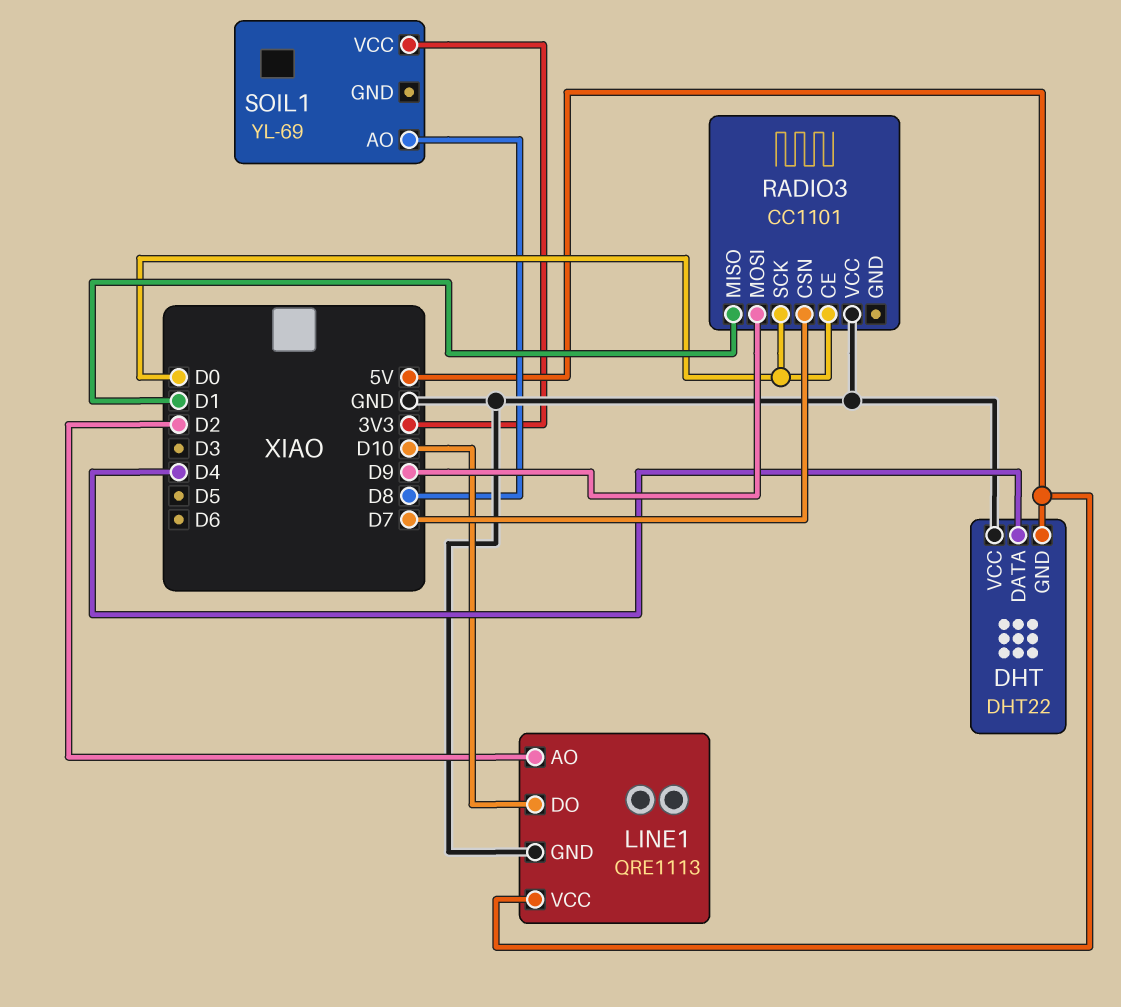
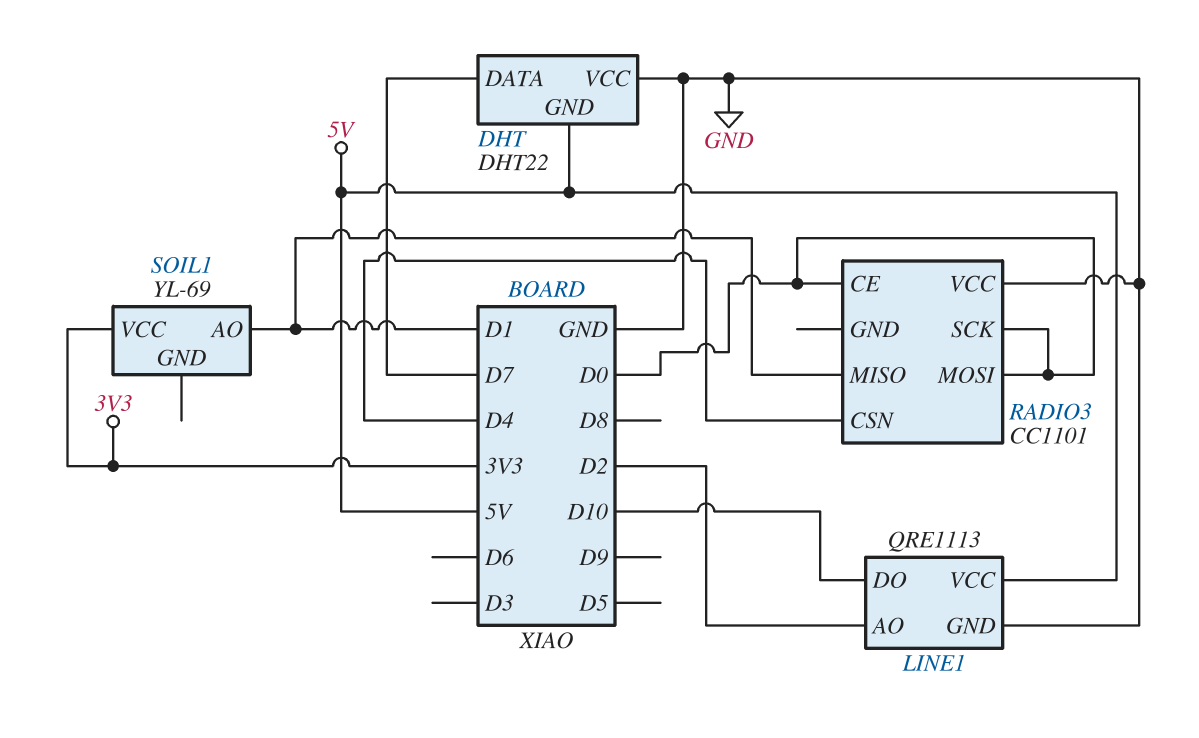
DHT pin DATA: D4 -> D7
RADIO3 pin CSN: D7 -> D4
RADIO3 pin MOSI: D9 -> D0
SOIL1 pin AO: D8 -> D1

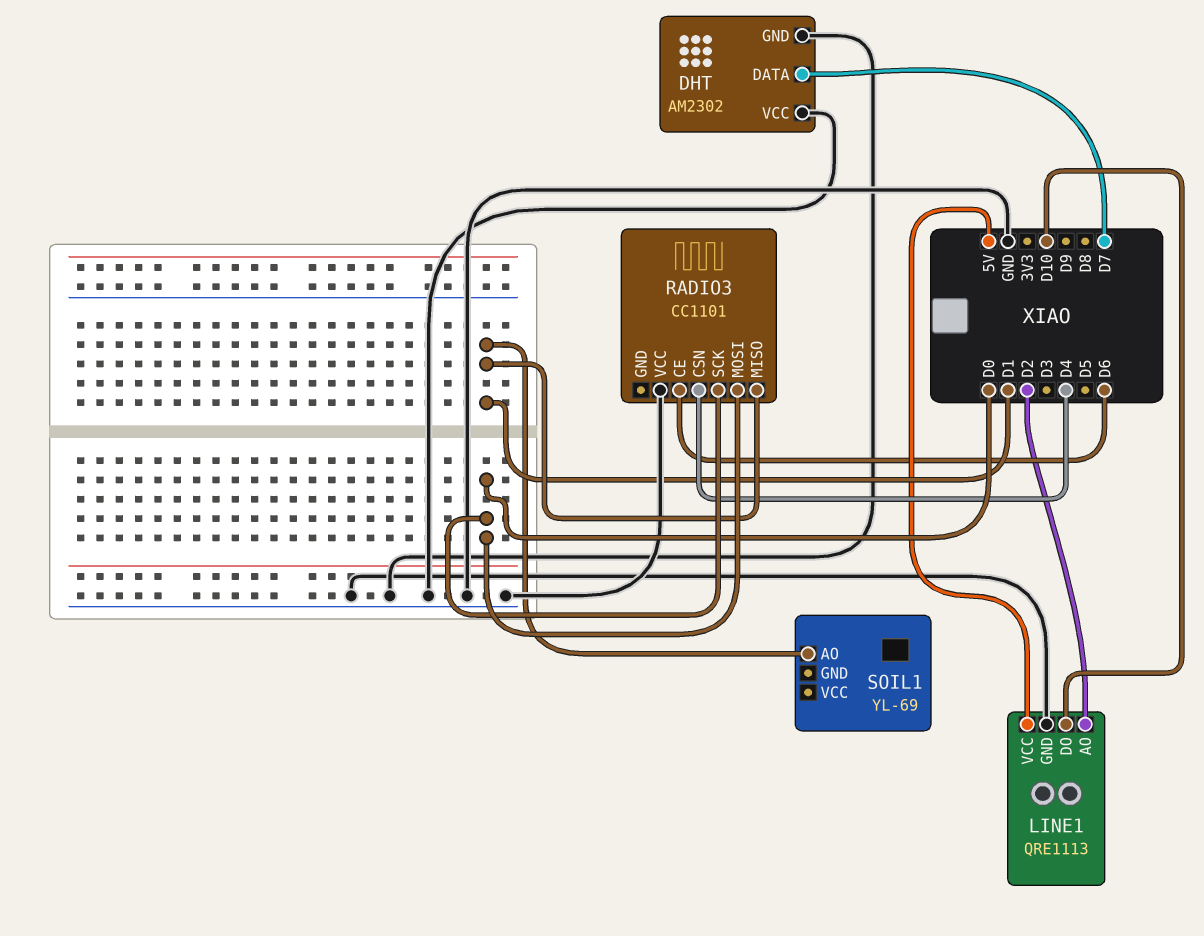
DHT: DHT22 -> AM2302
DHT pin GND: 5V -> GND
RADIO3 pin CE: D0 -> D6
SOIL1 pin VCC: 3V3 -> none

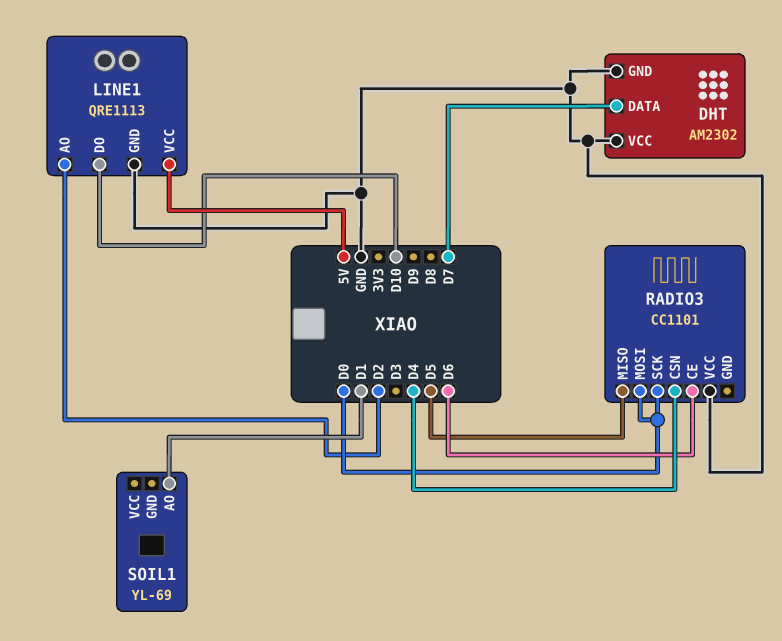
RADIO3 pin MISO: D1 -> D5

